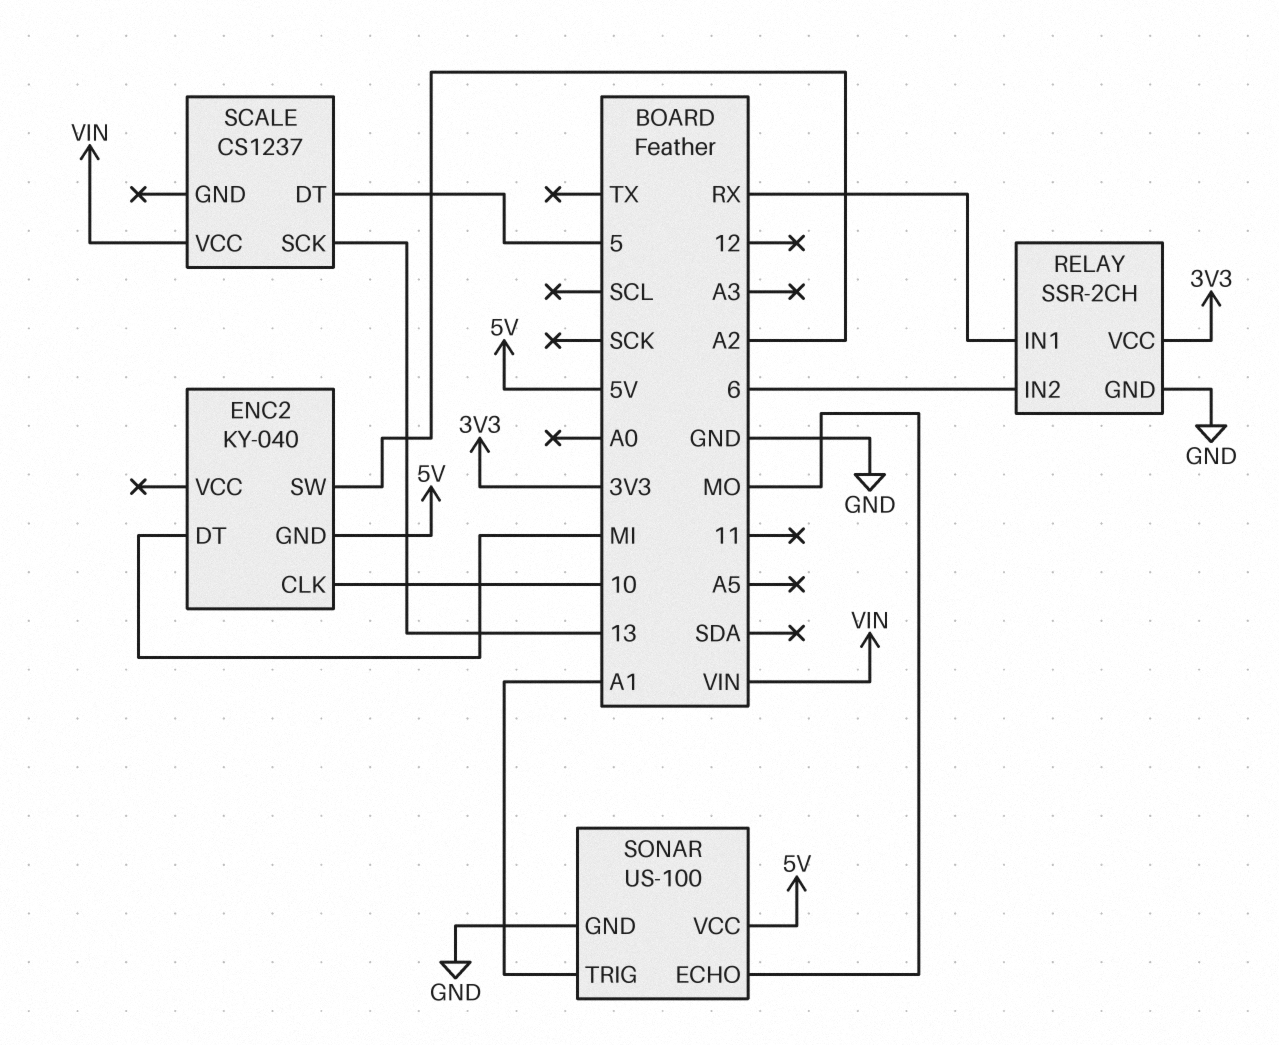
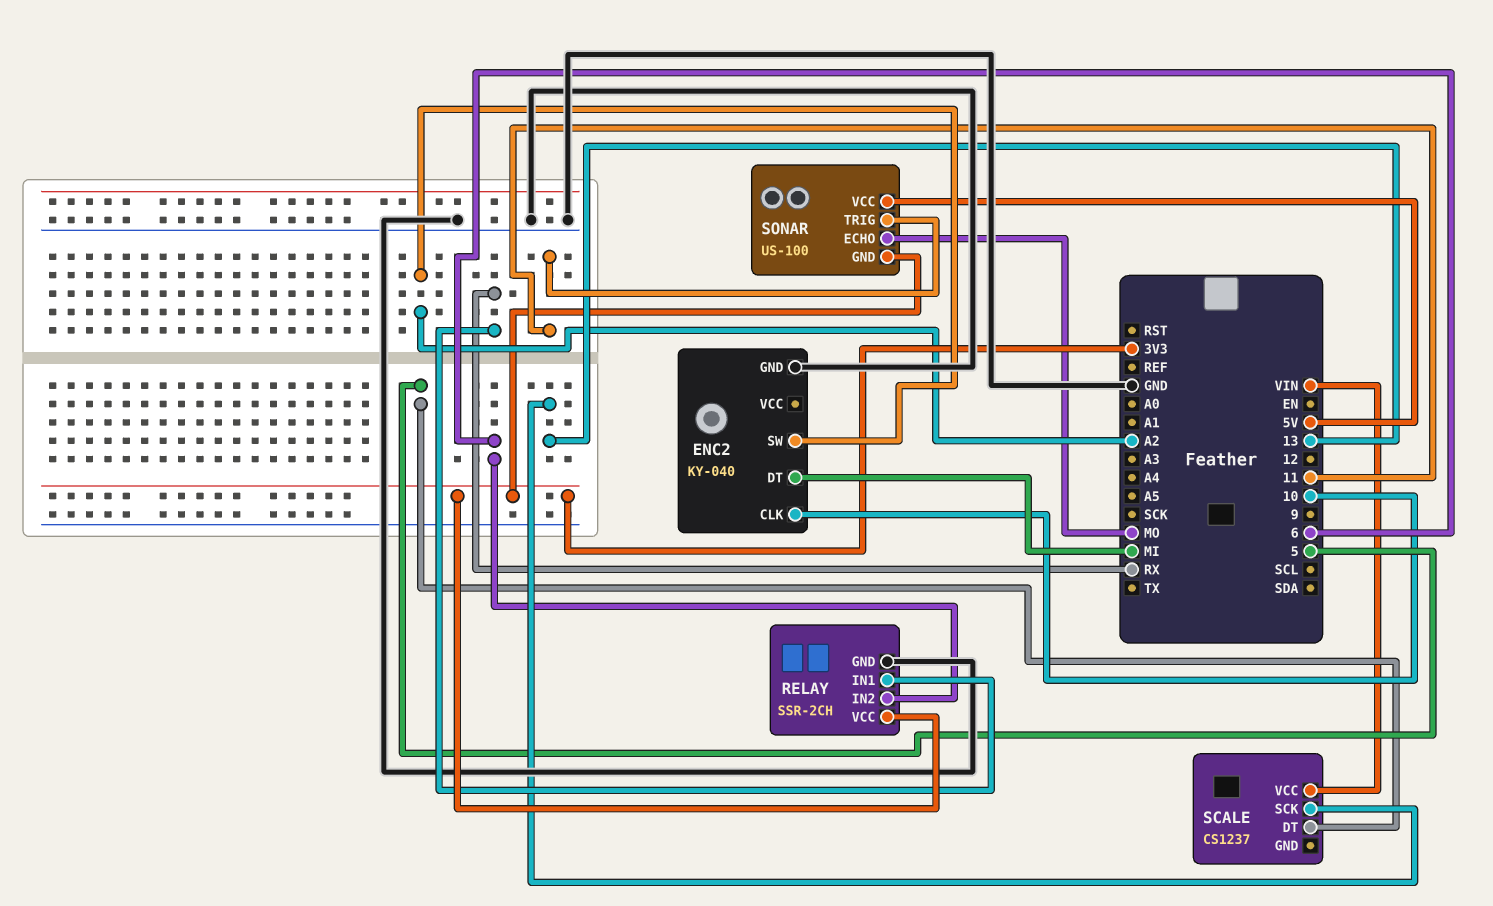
ENC2 pin GND: 5V -> GND
SONAR pin GND: GND -> 3V3
SONAR pin TRIG: A1 -> 11

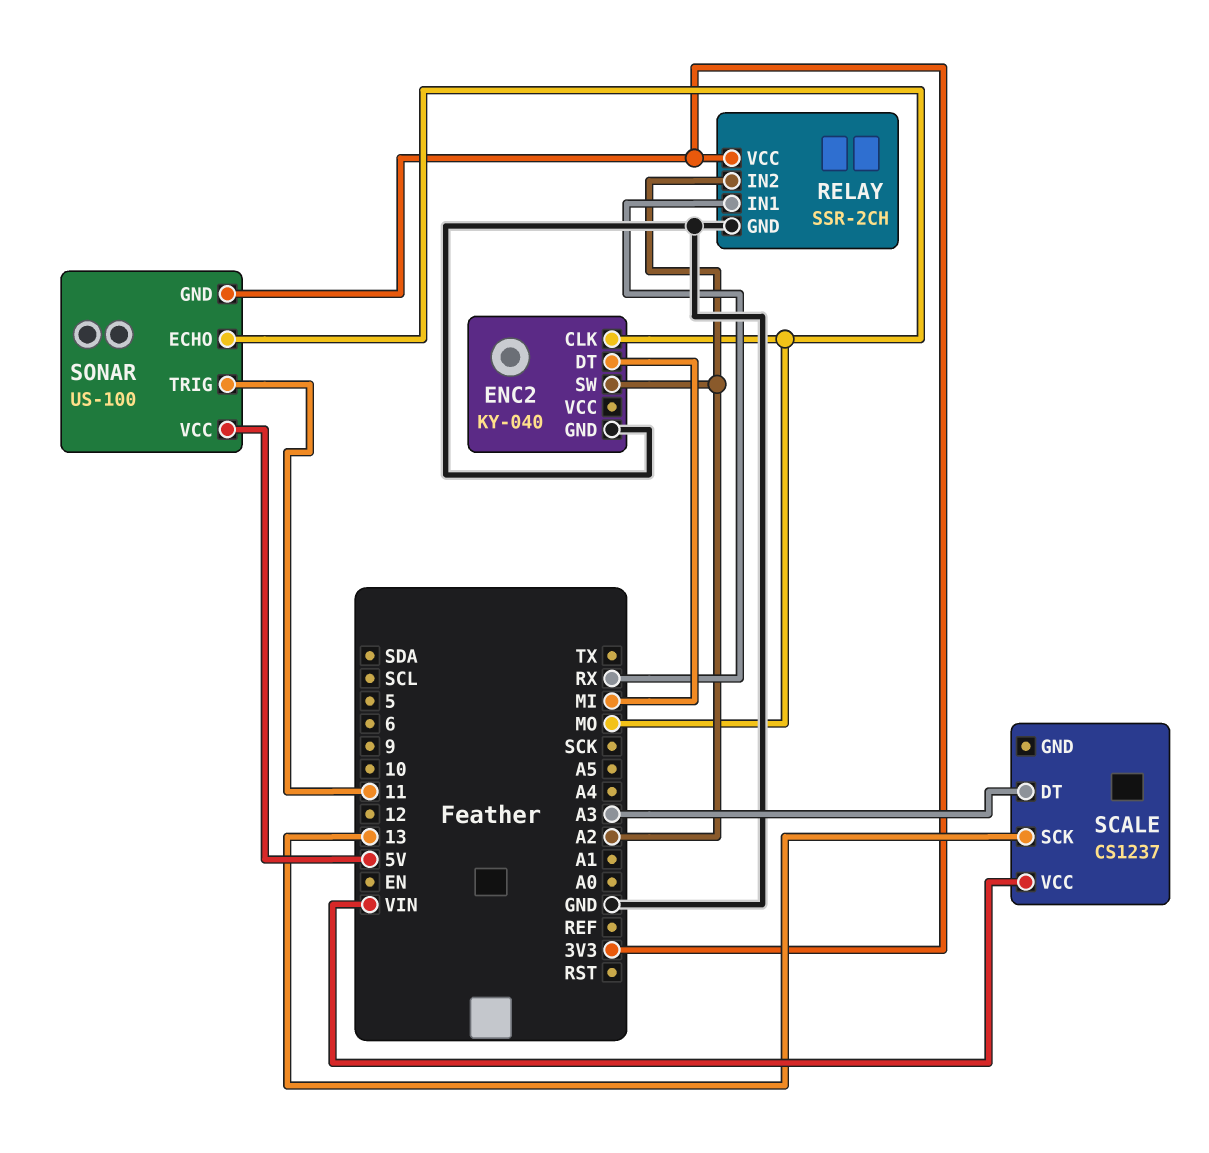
ENC2 pin CLK: 10 -> MO
RELAY pin IN2: 6 -> A2
SCALE pin DT: 5 -> A3

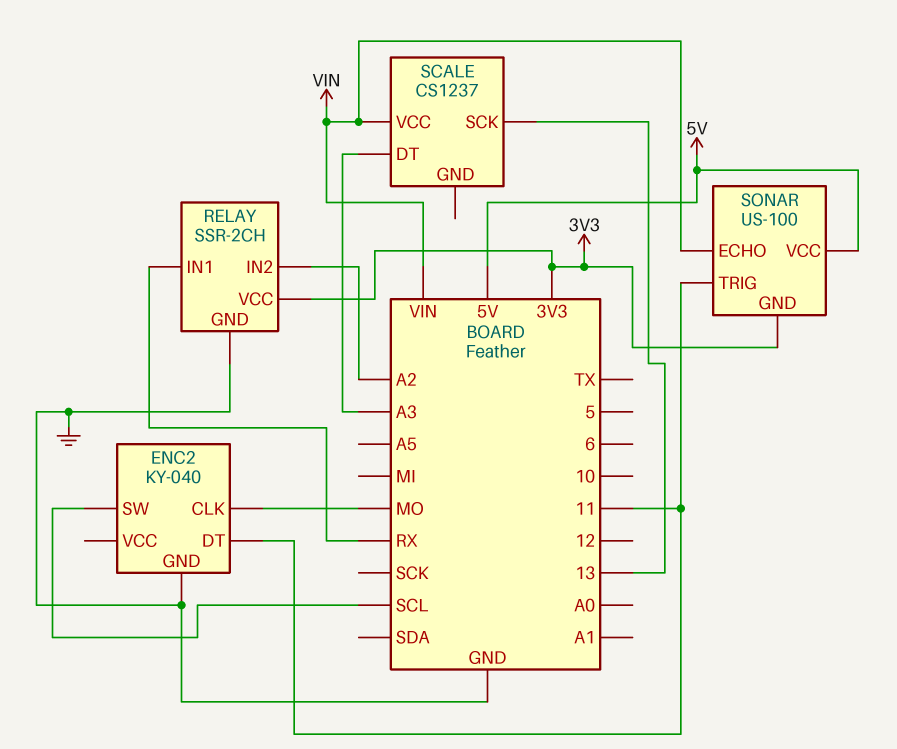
ENC2 pin DT: MI -> 11
ENC2 pin SW: A2 -> SCL
SONAR pin ECHO: MO -> VIN

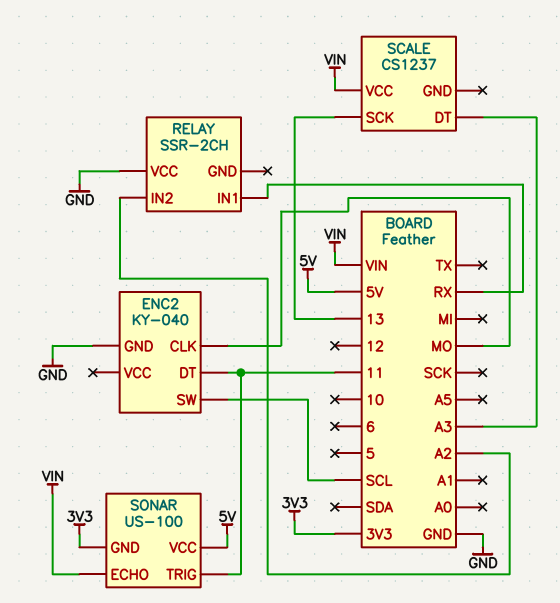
RELAY pin GND: GND -> none
RELAY pin VCC: 3V3 -> GND

